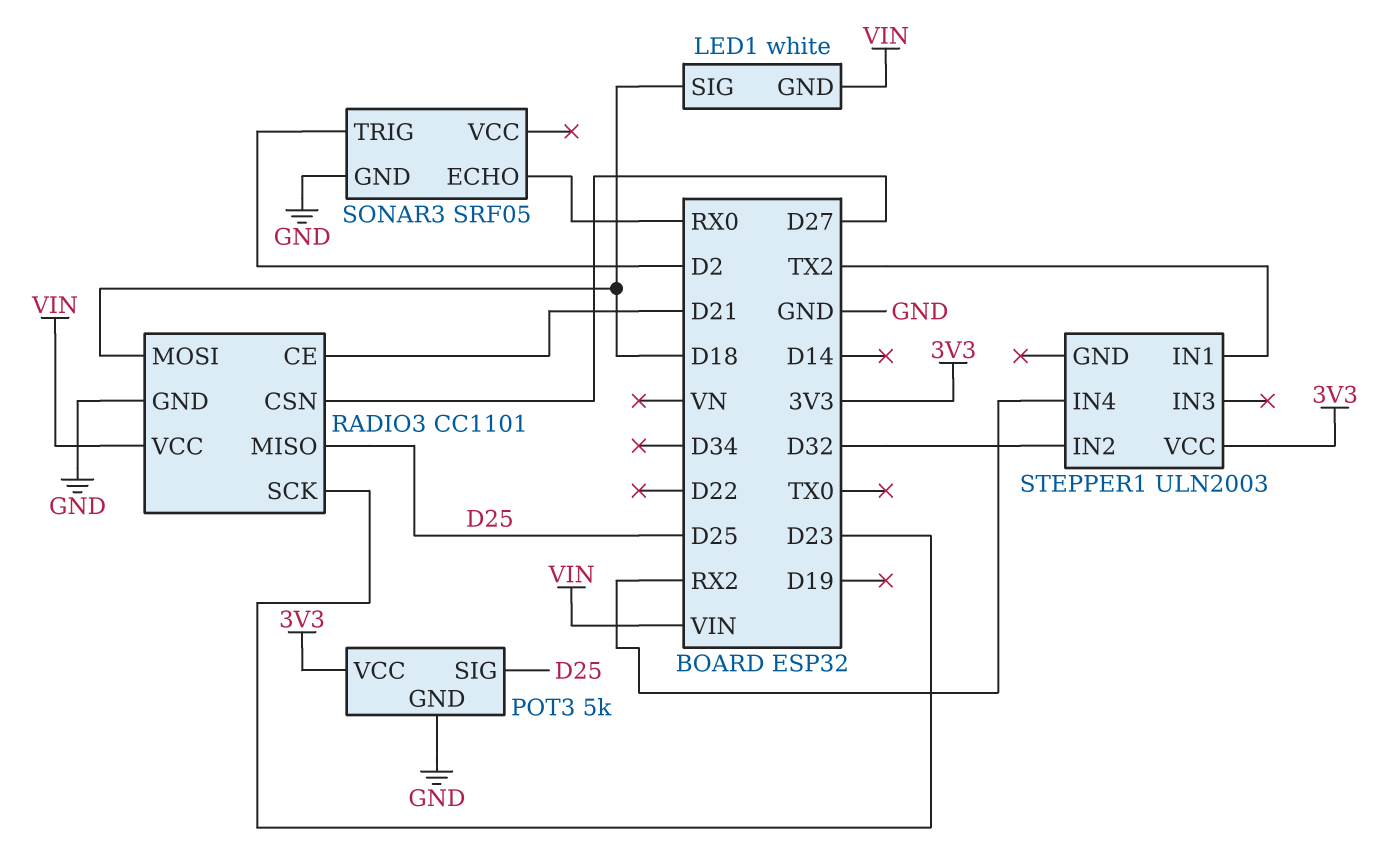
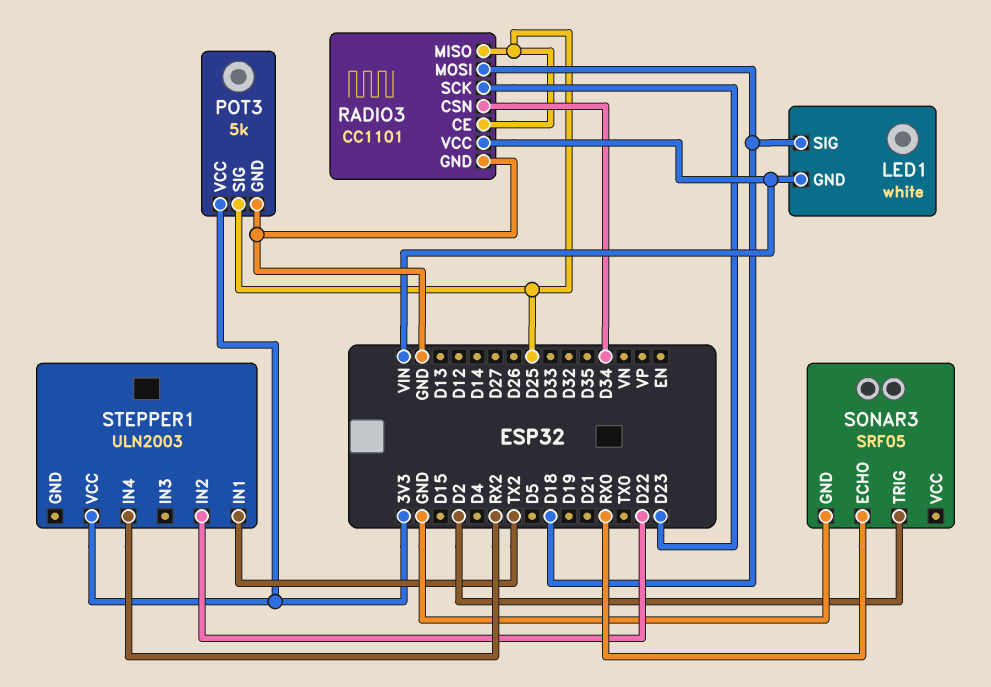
RADIO3 pin CE: D21 -> D25
RADIO3 pin CSN: D27 -> D34
STEPPER1 pin IN2: D32 -> D22

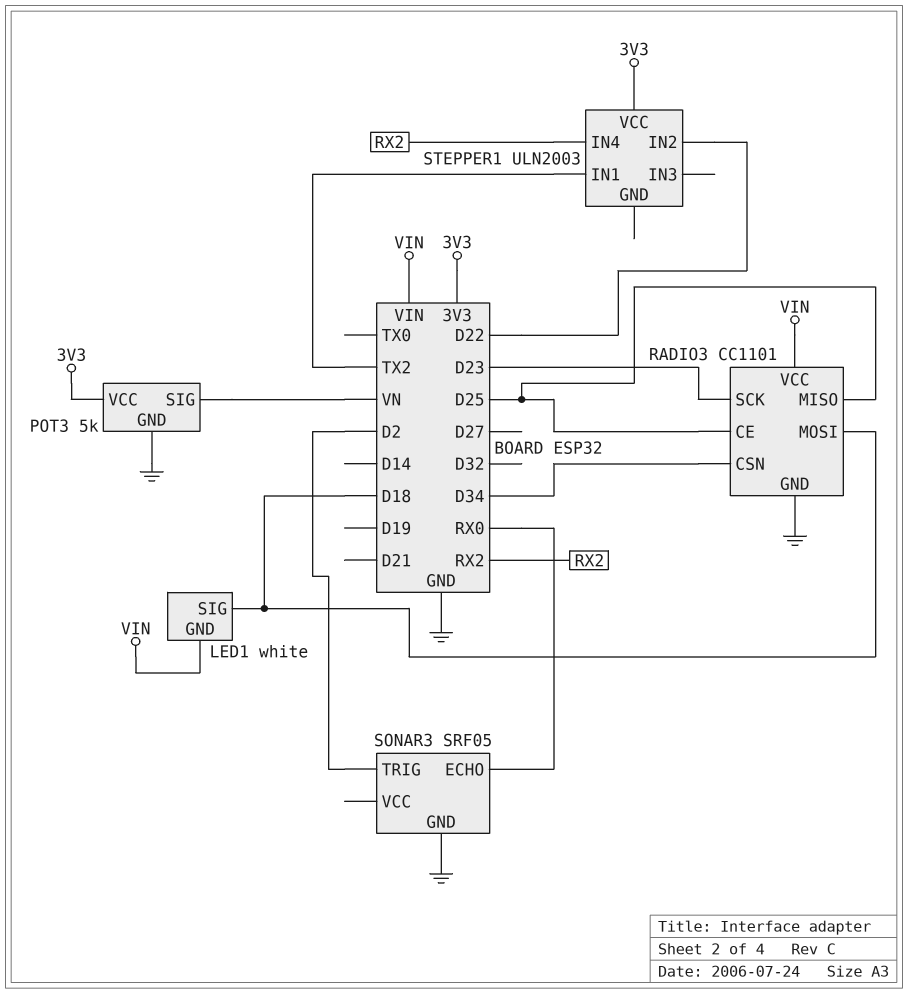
POT3 pin SIG: D25 -> VN

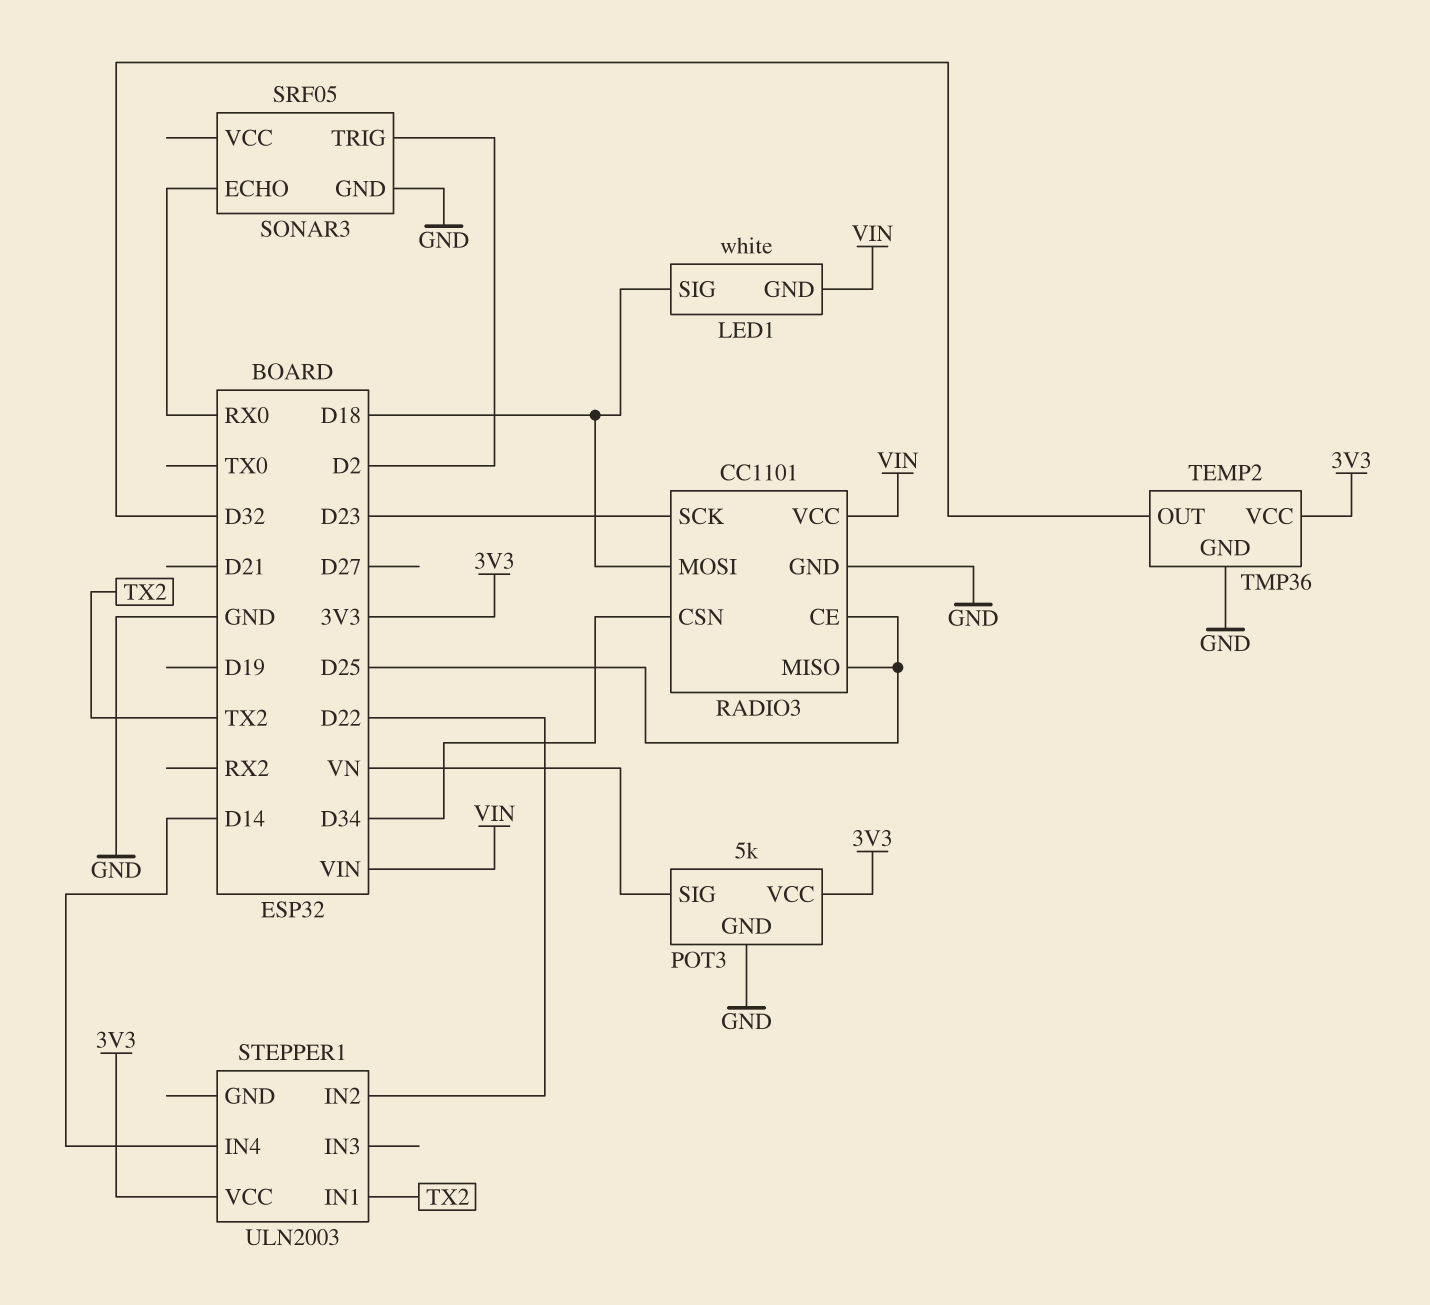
STEPPER1 pin IN4: RX2 -> D14
TEMP2: none -> TMP36
TEMP2 pin GND: none -> GND
TEMP2 pin OUT: none -> D32
TEMP2 pin VCC: none -> 3V3

